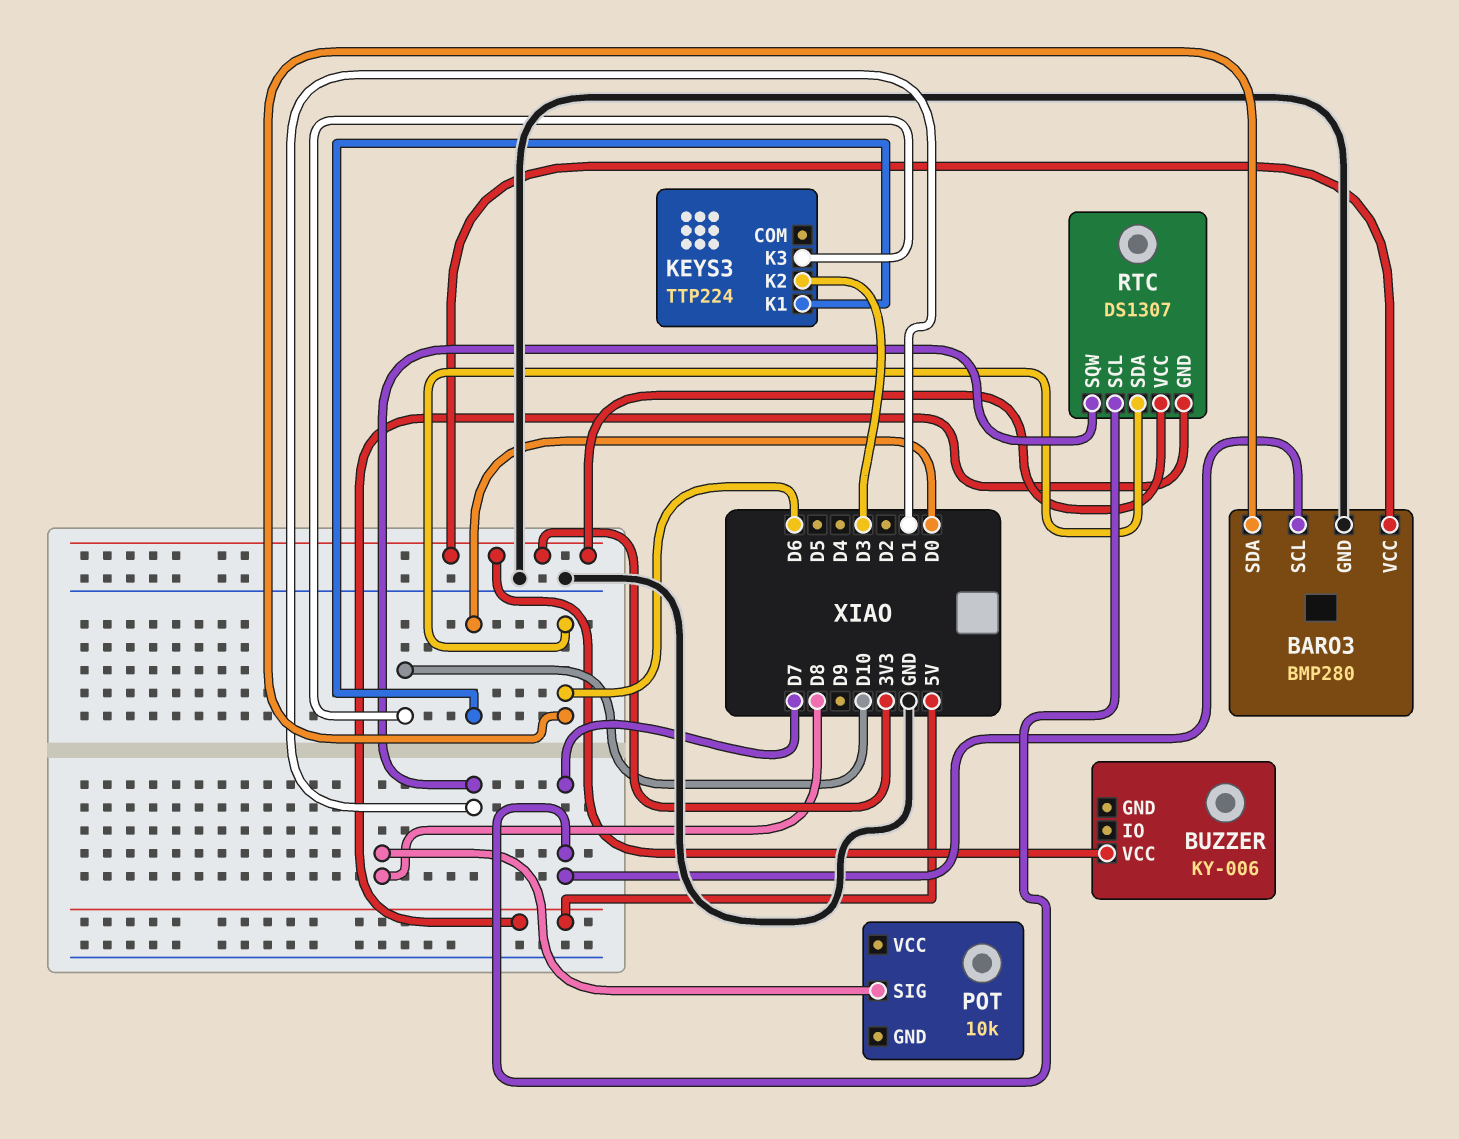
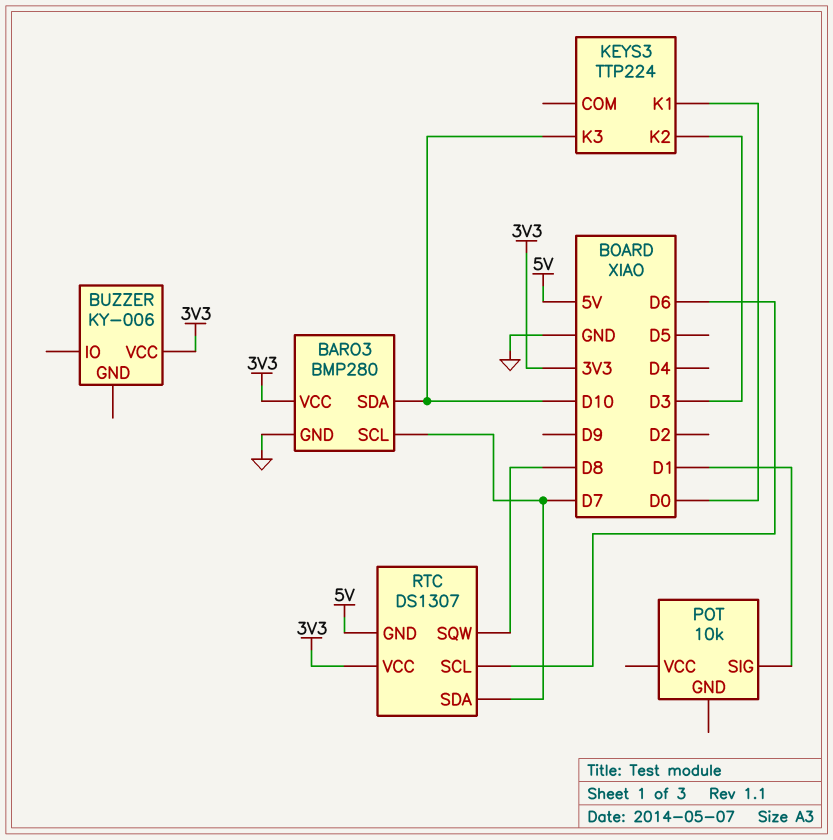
BARO3 pin SDA: D6 -> D10
POT pin SIG: D8 -> D1
RTC pin SCL: D7 -> D6
RTC pin SDA: D6 -> D7
RTC pin SQW: D1 -> D8

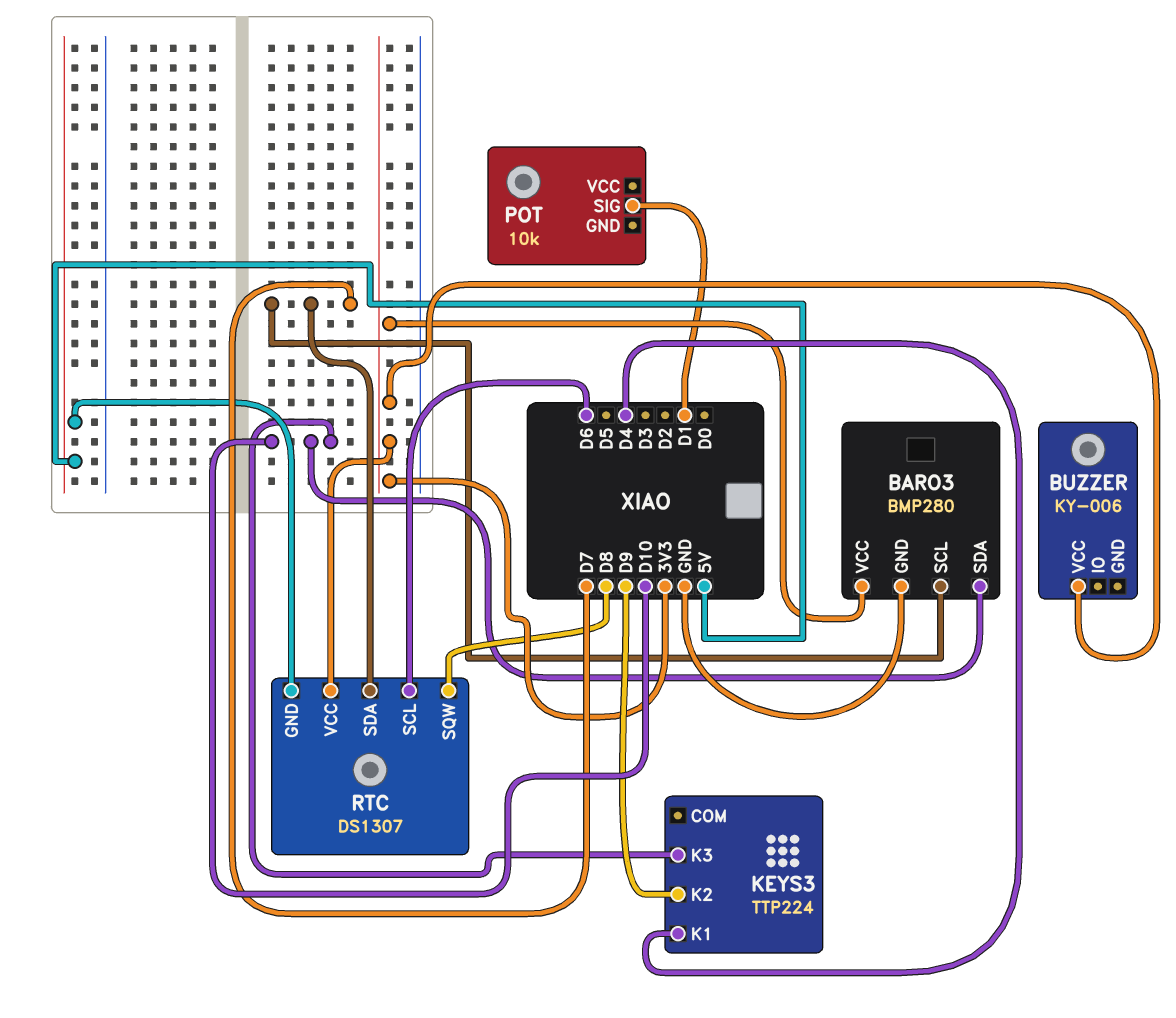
KEYS3 pin K1: D0 -> D4
KEYS3 pin K2: D3 -> D9

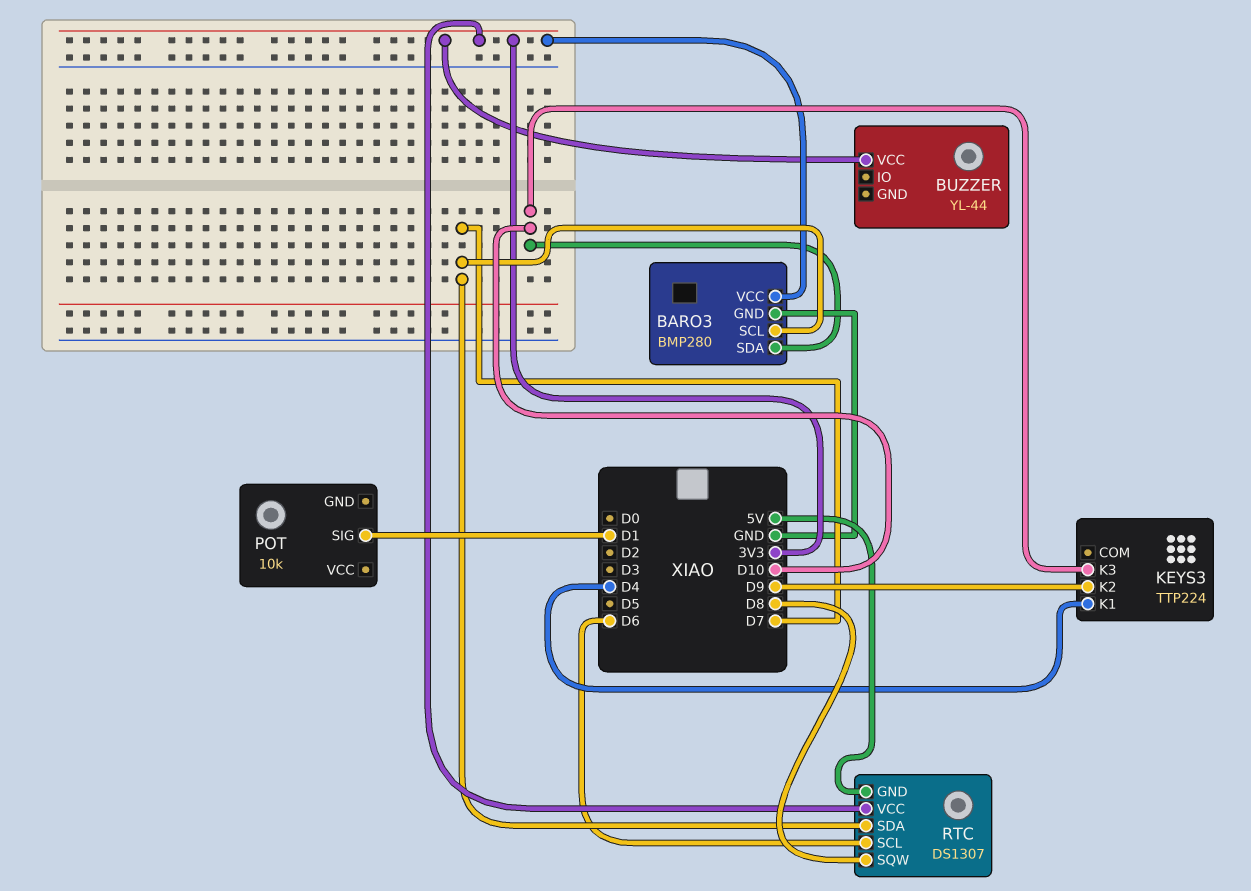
BUZZER: KY-006 -> YL-44

